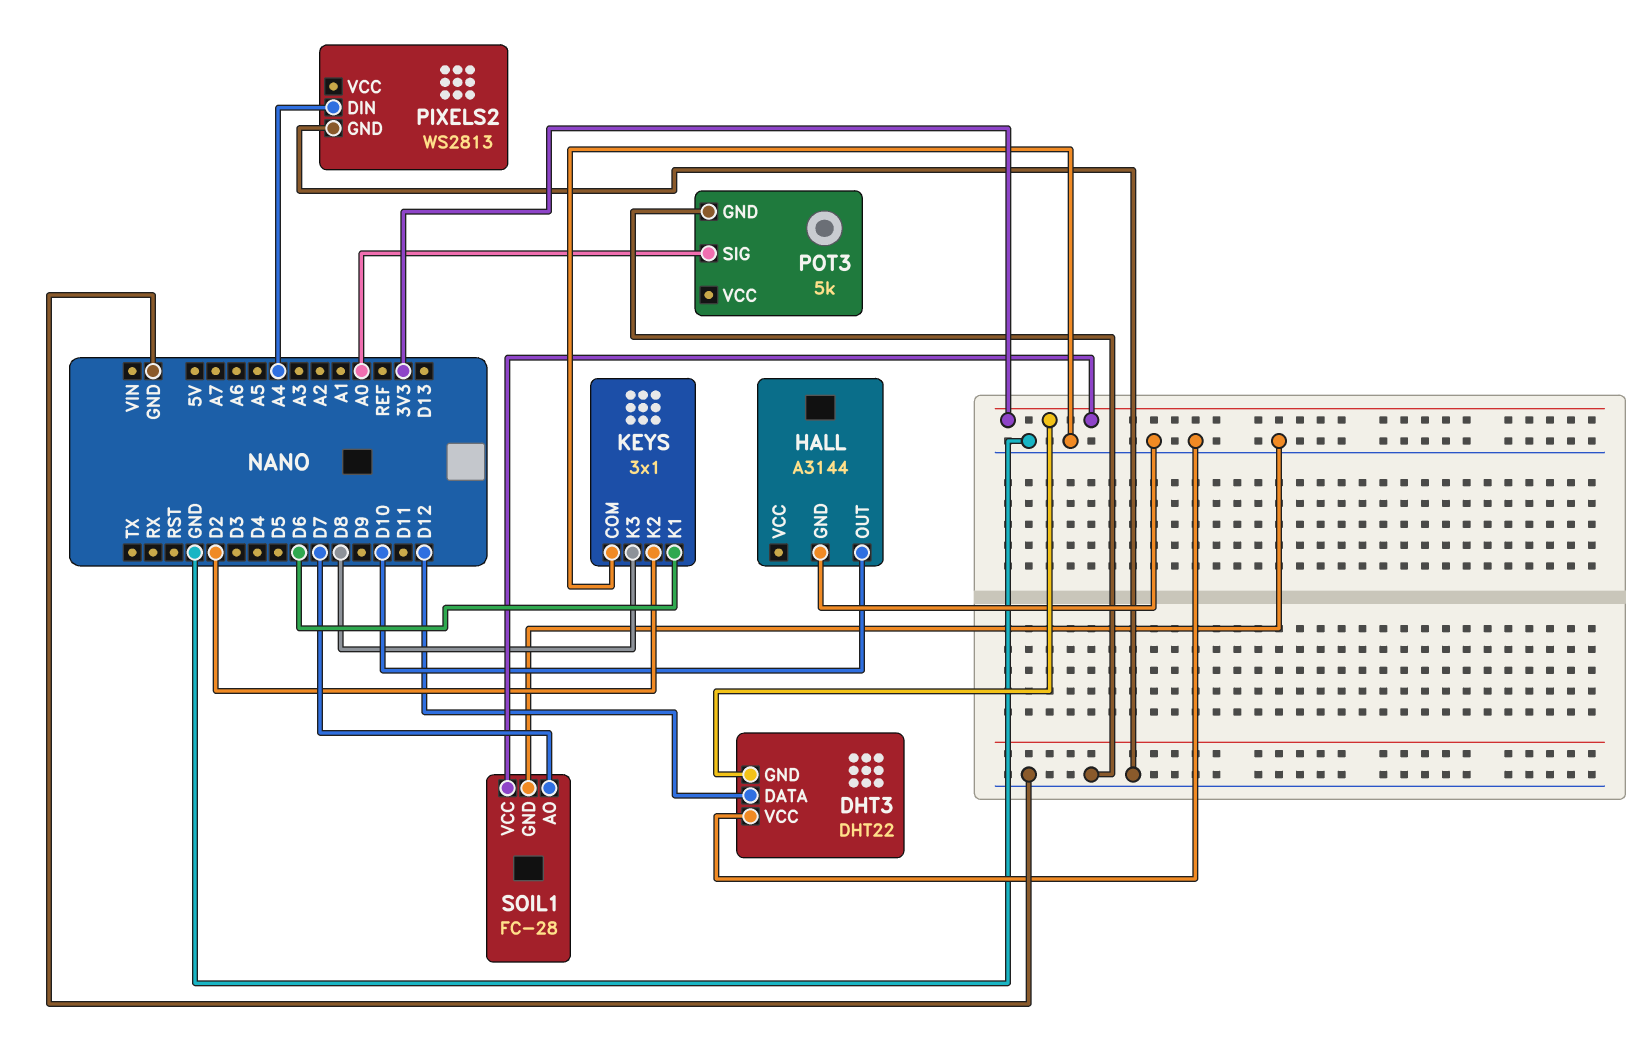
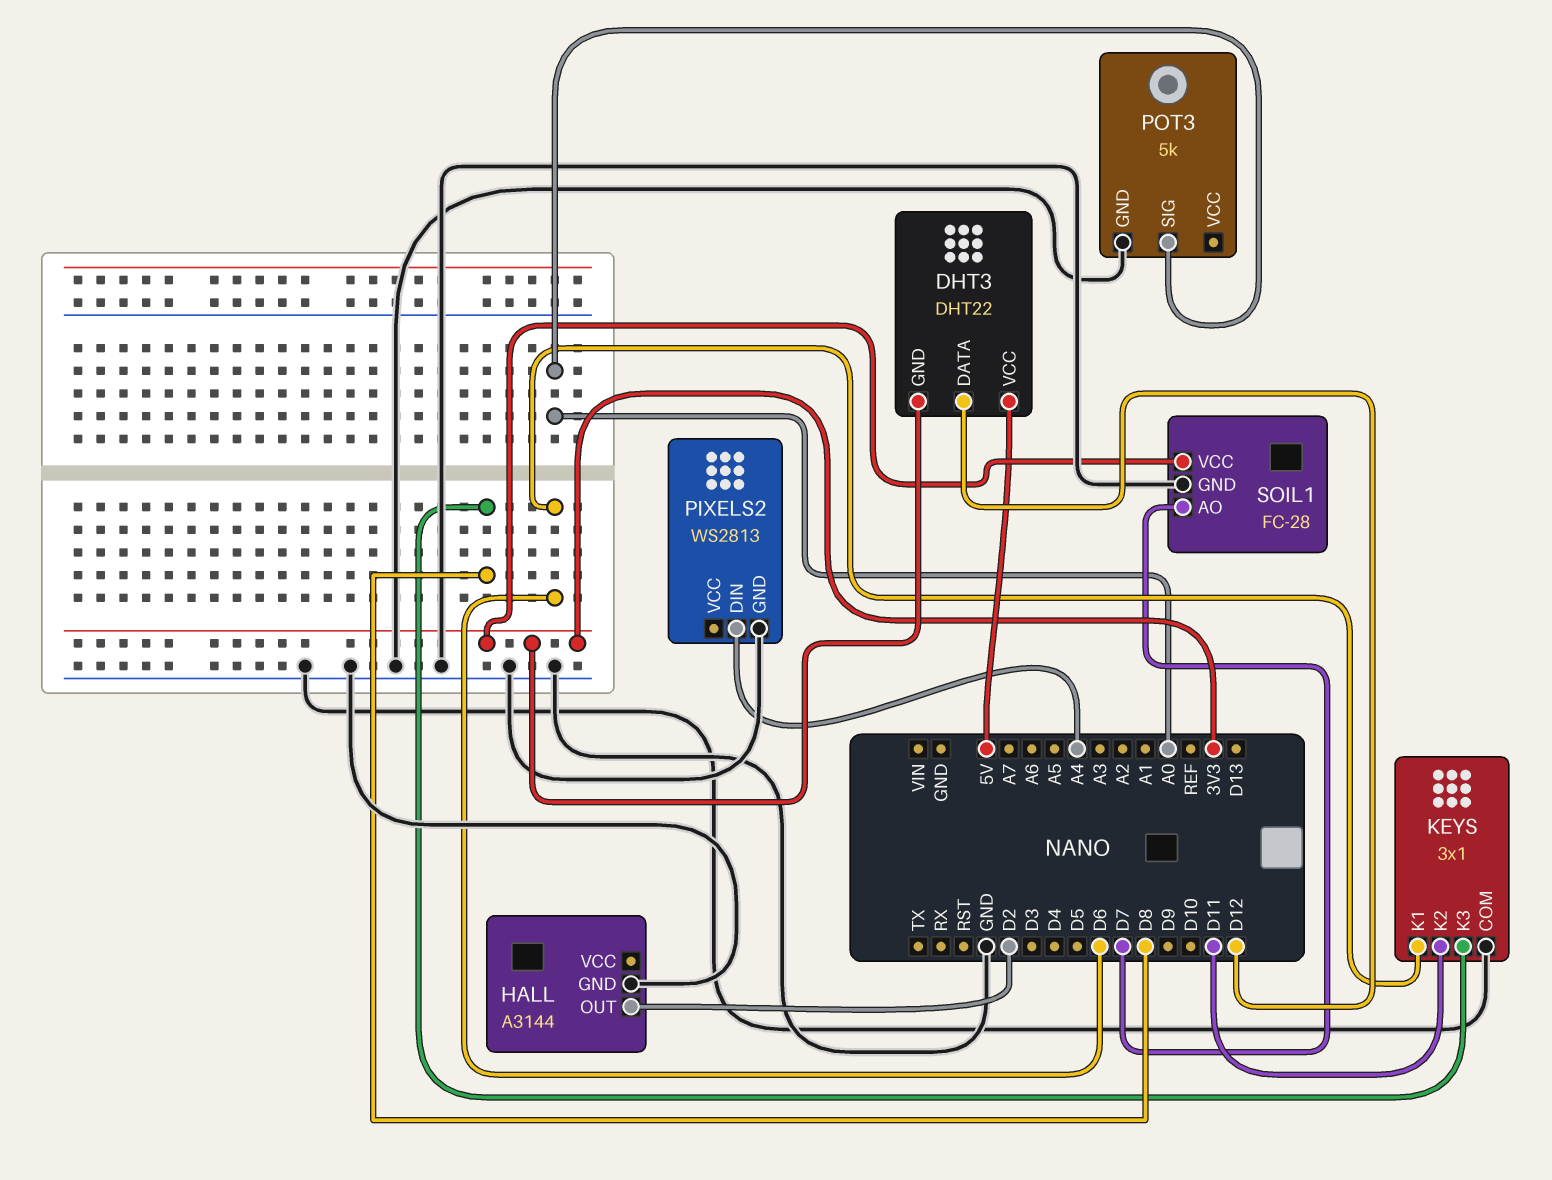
DHT3 pin VCC: GND -> 5V
HALL pin OUT: D10 -> D2
KEYS pin K2: D2 -> D11

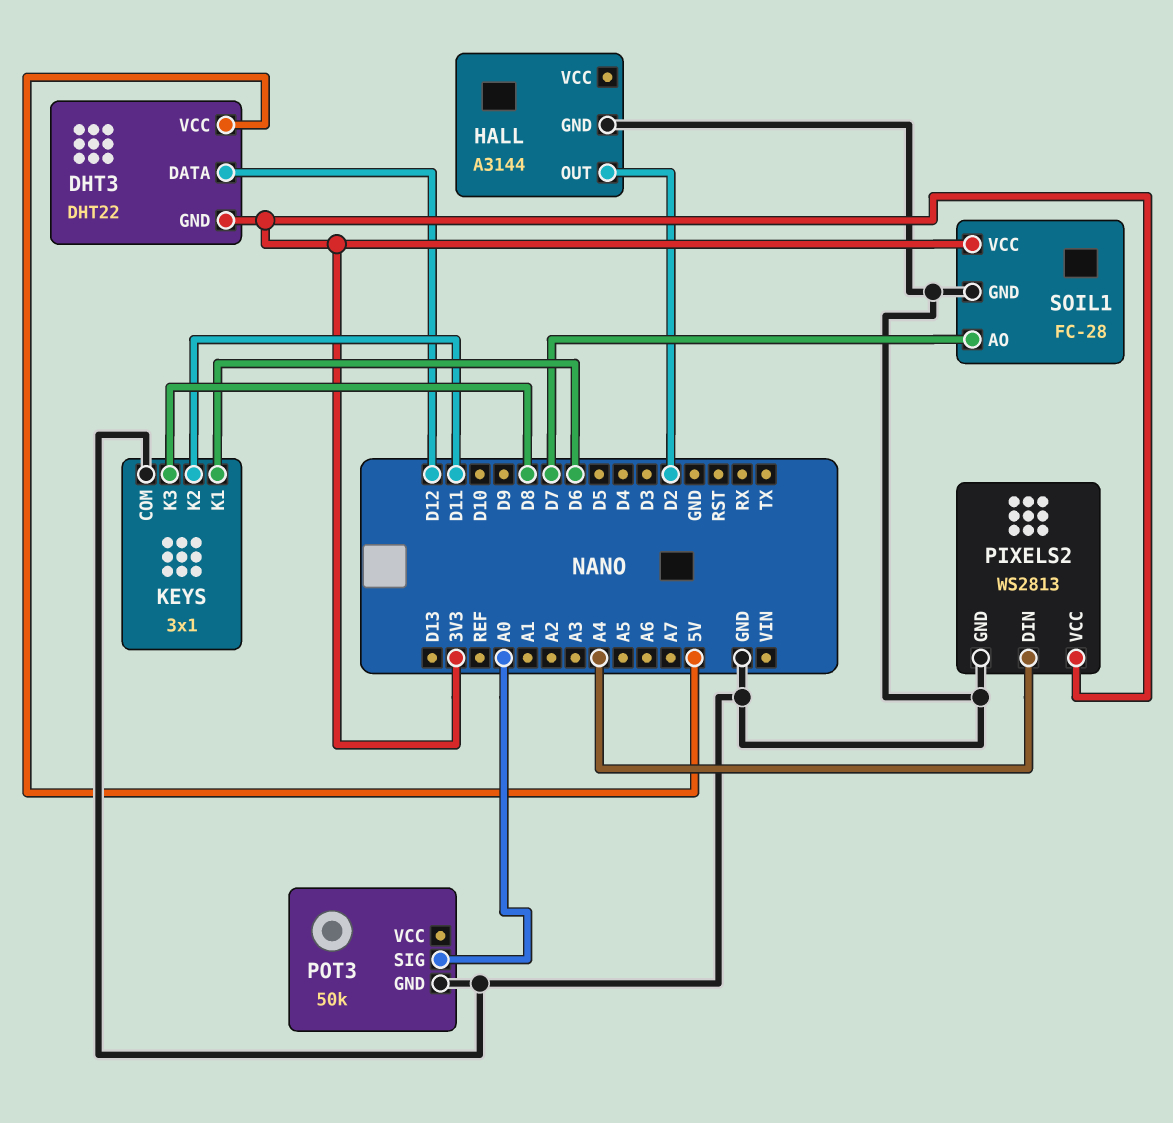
PIXELS2 pin VCC: none -> 3V3
POT3: 5k -> 50k

